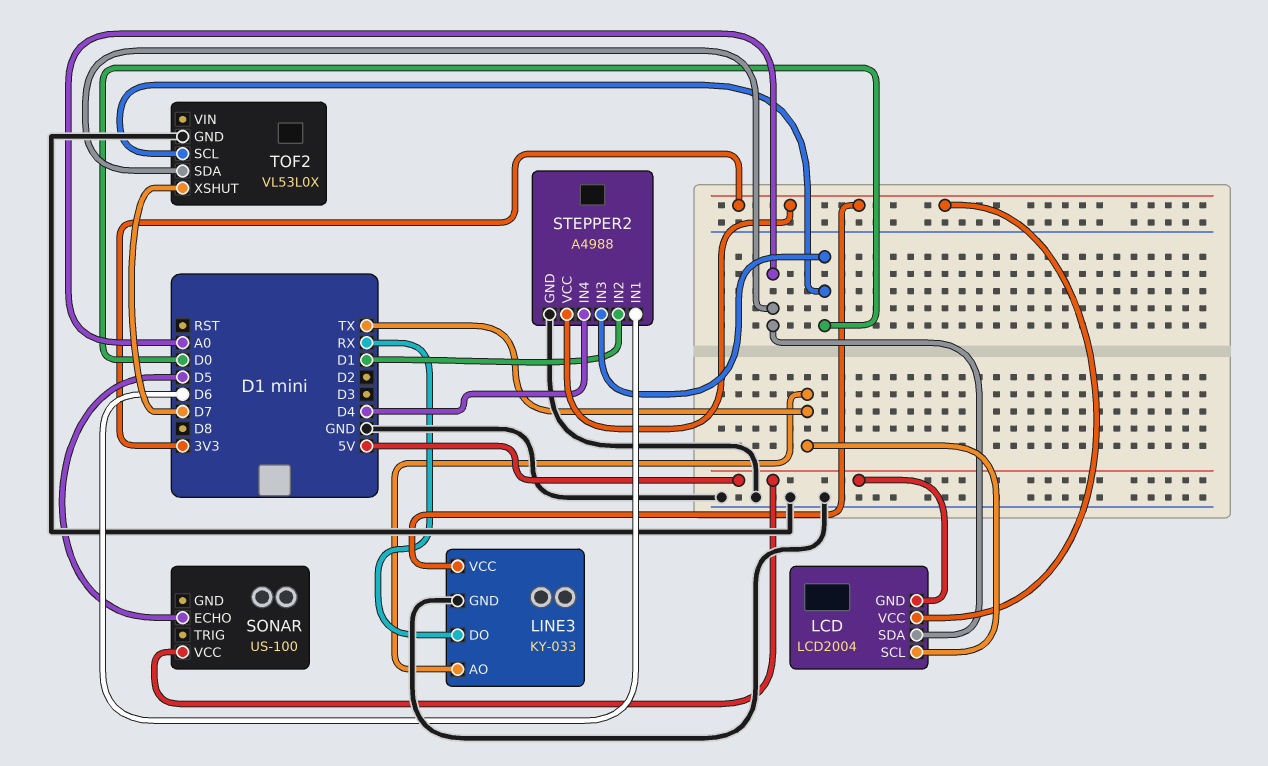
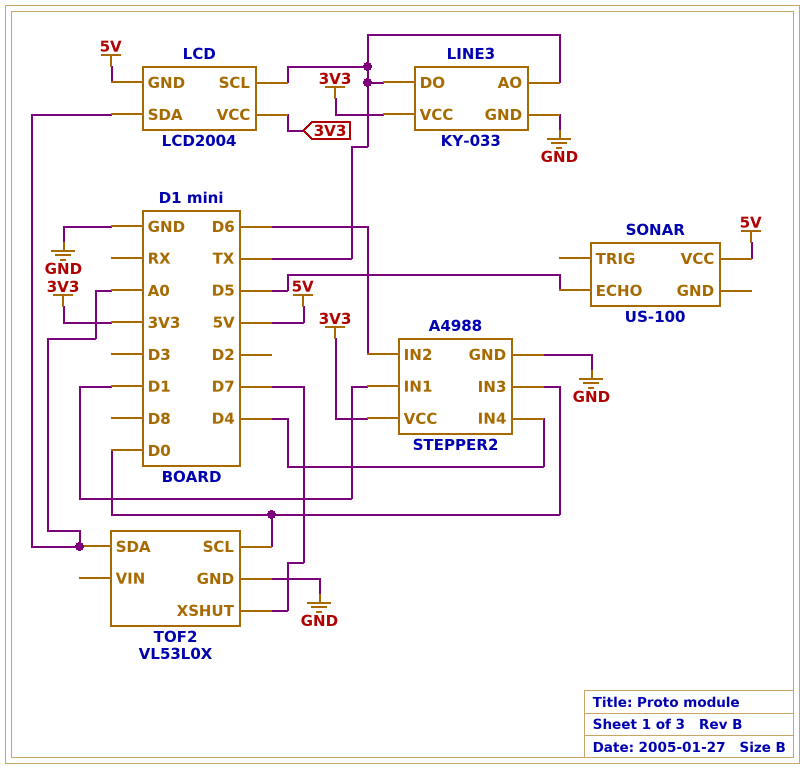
LINE3 pin DO: RX -> TX
STEPPER2 pin IN1: D6 -> D1
STEPPER2 pin IN2: D1 -> D6

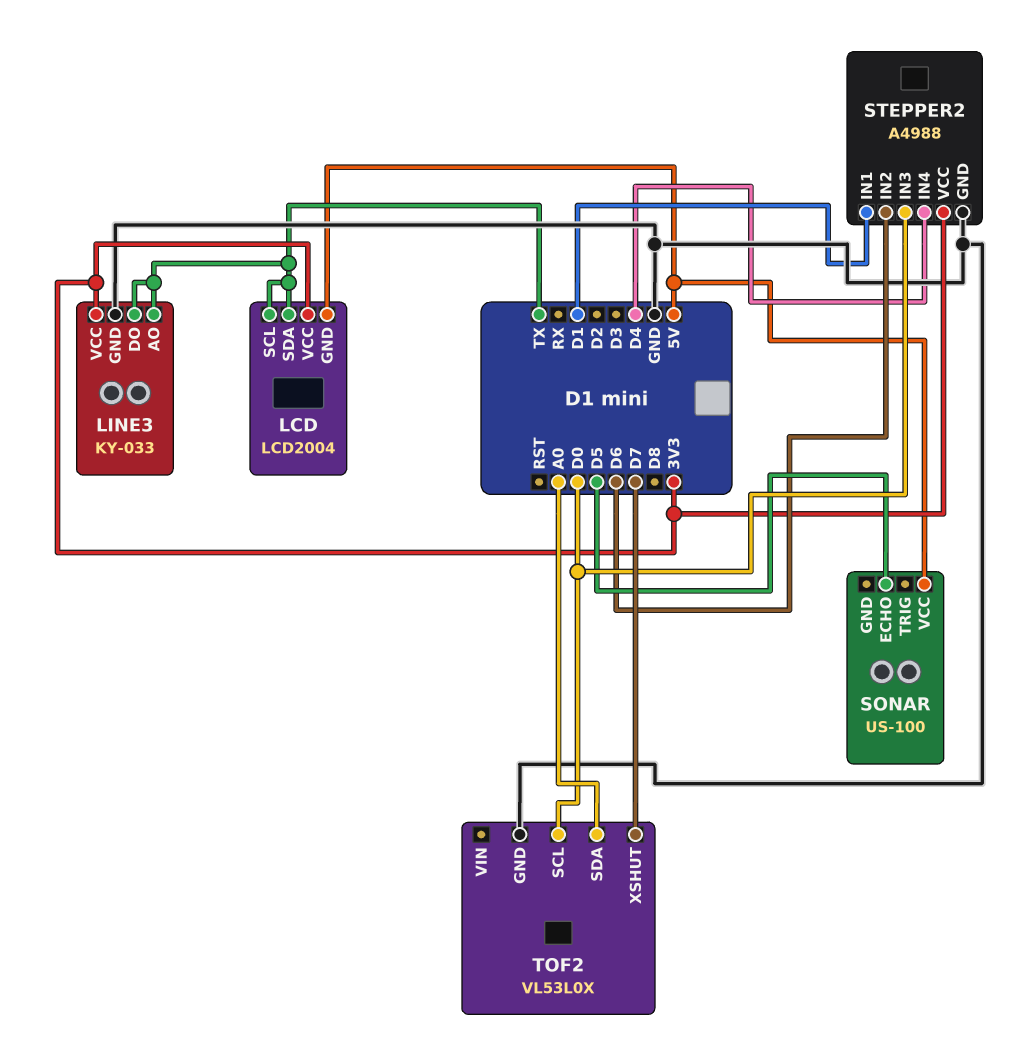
LCD pin SDA: A0 -> TX

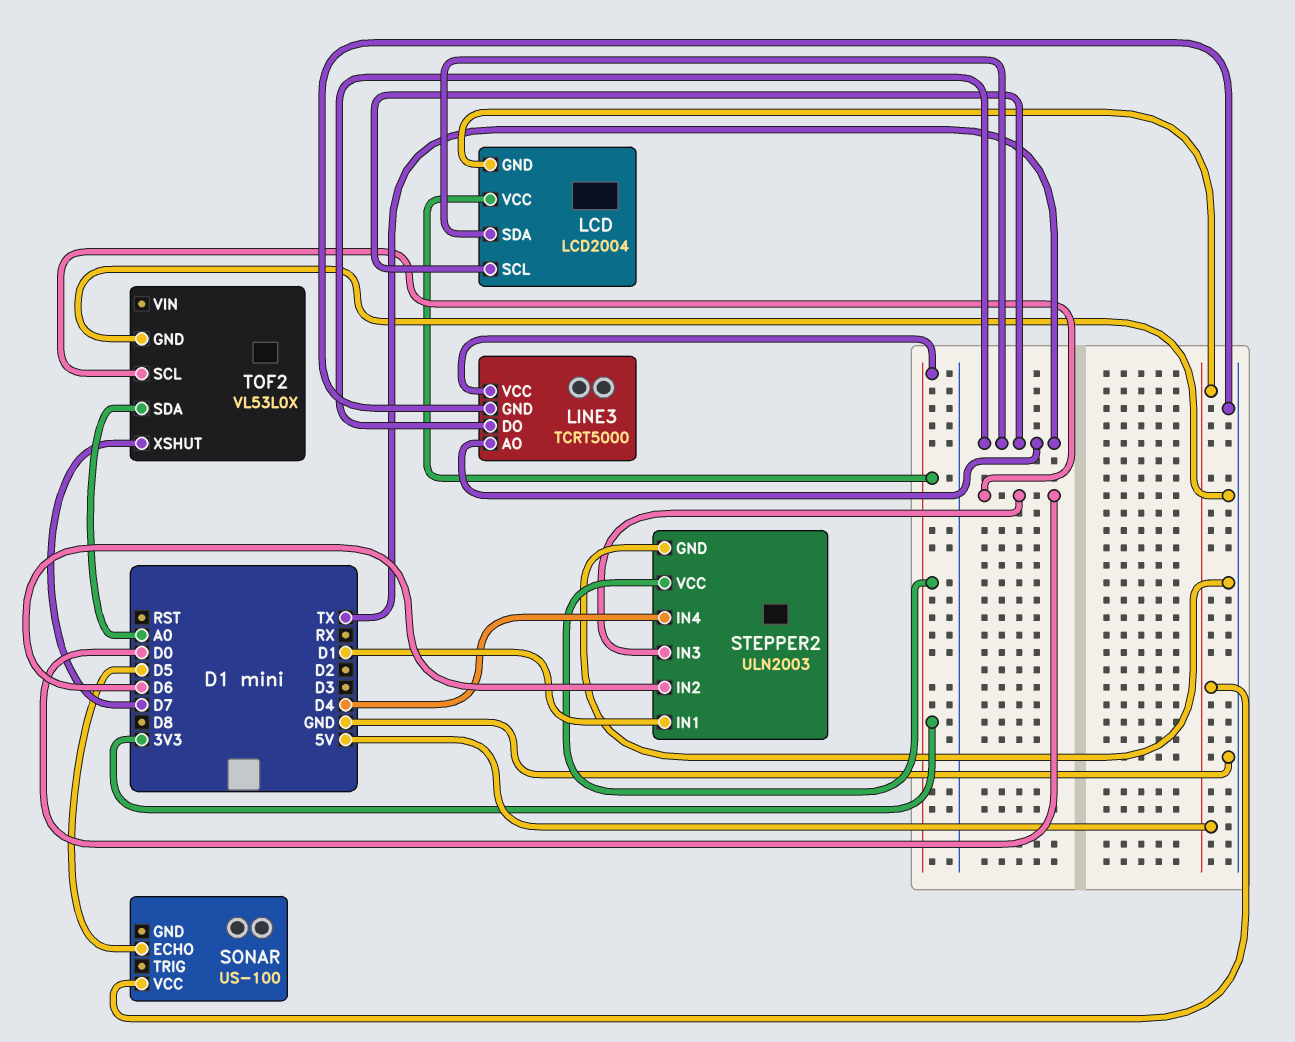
LINE3: KY-033 -> TCRT5000
STEPPER2: A4988 -> ULN2003

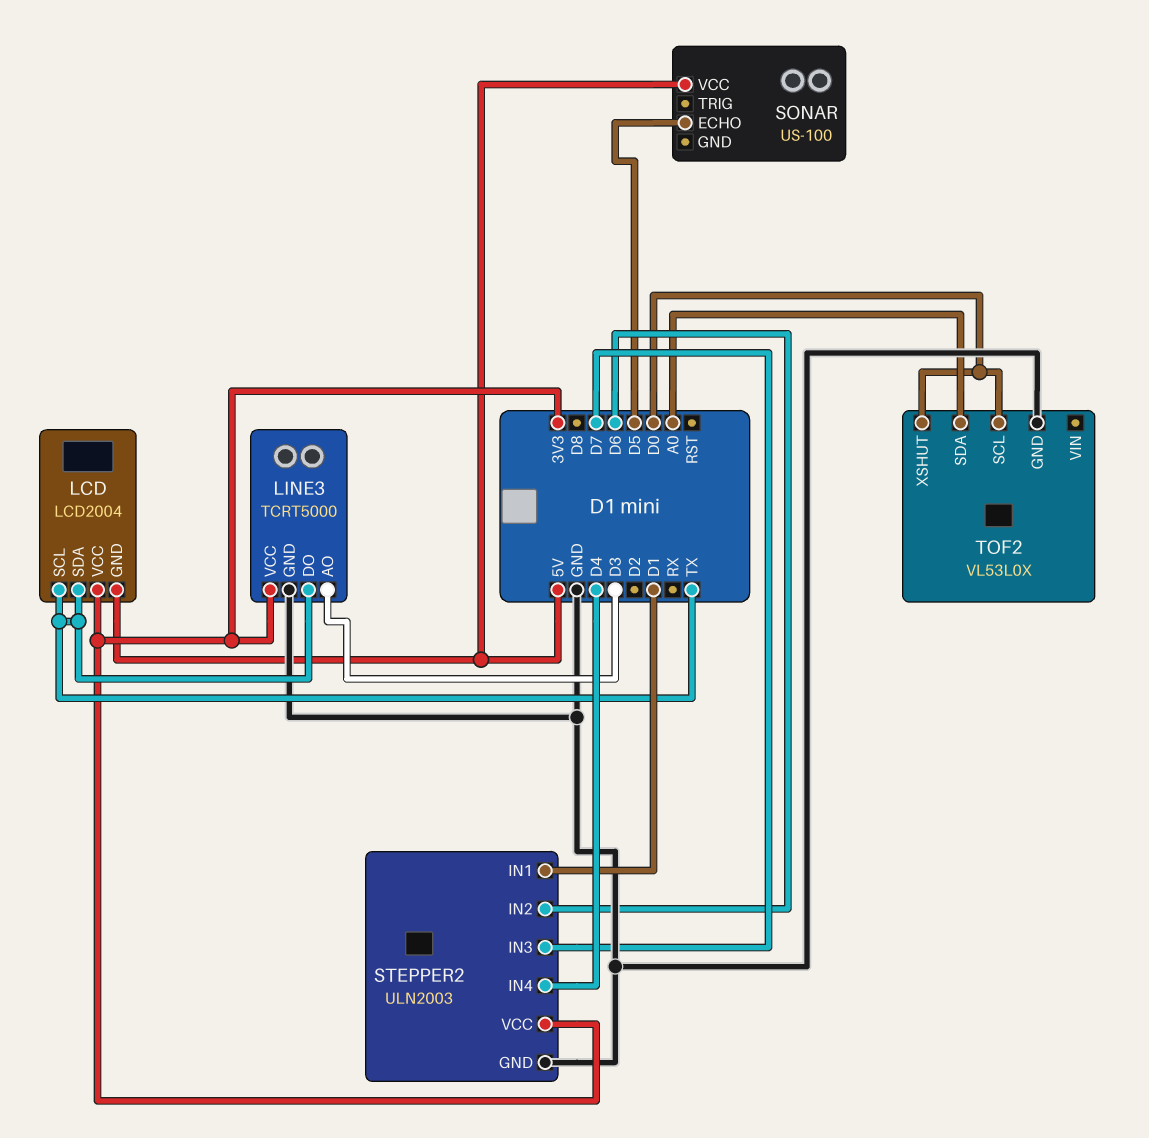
LINE3 pin AO: TX -> D3
STEPPER2 pin IN3: D0 -> D7
TOF2 pin XSHUT: D7 -> D0

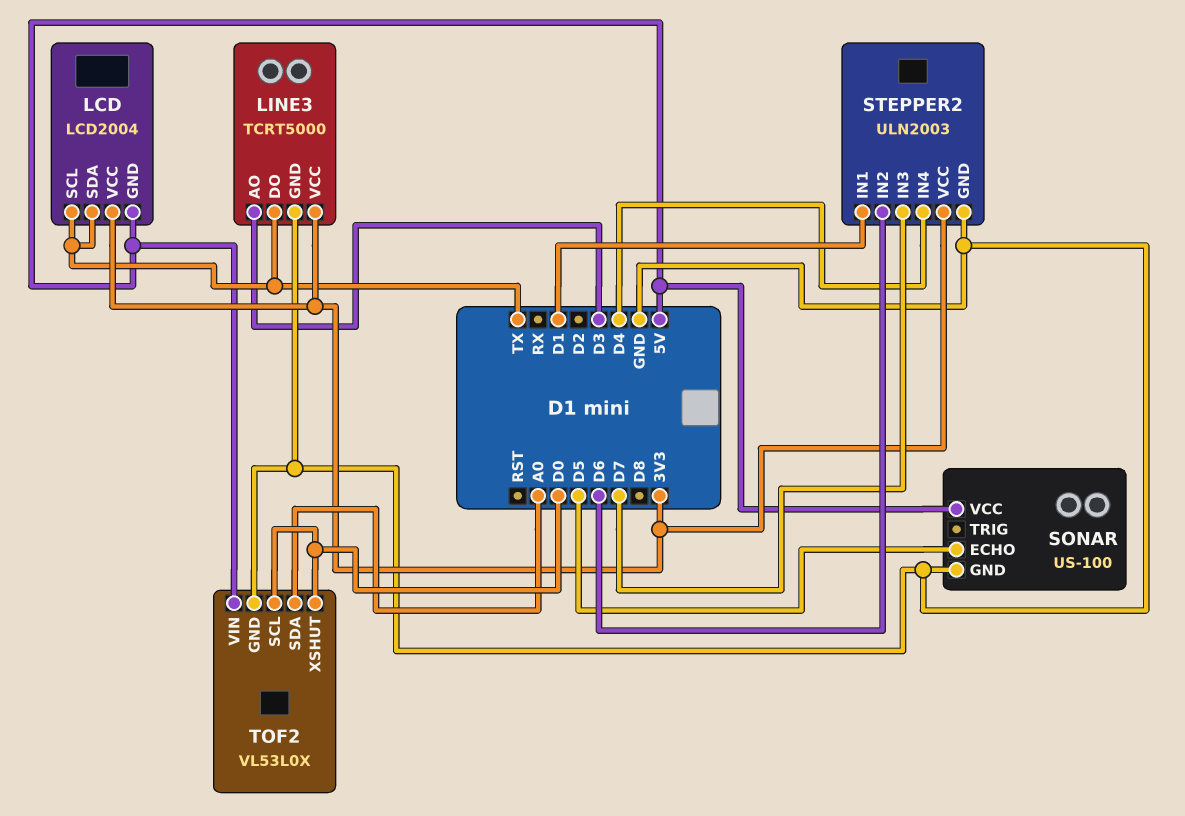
SONAR pin GND: none -> GND
TOF2 pin VIN: none -> 5V

